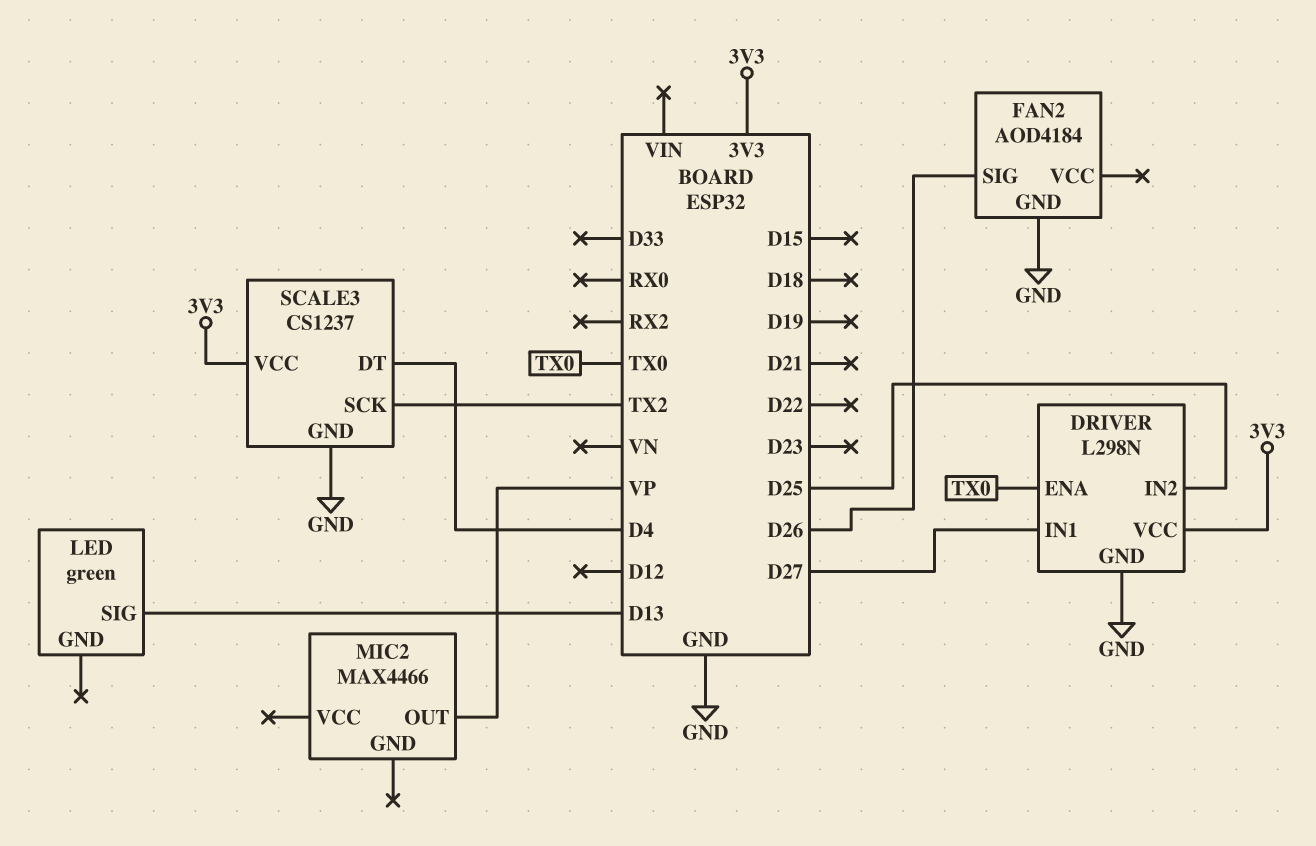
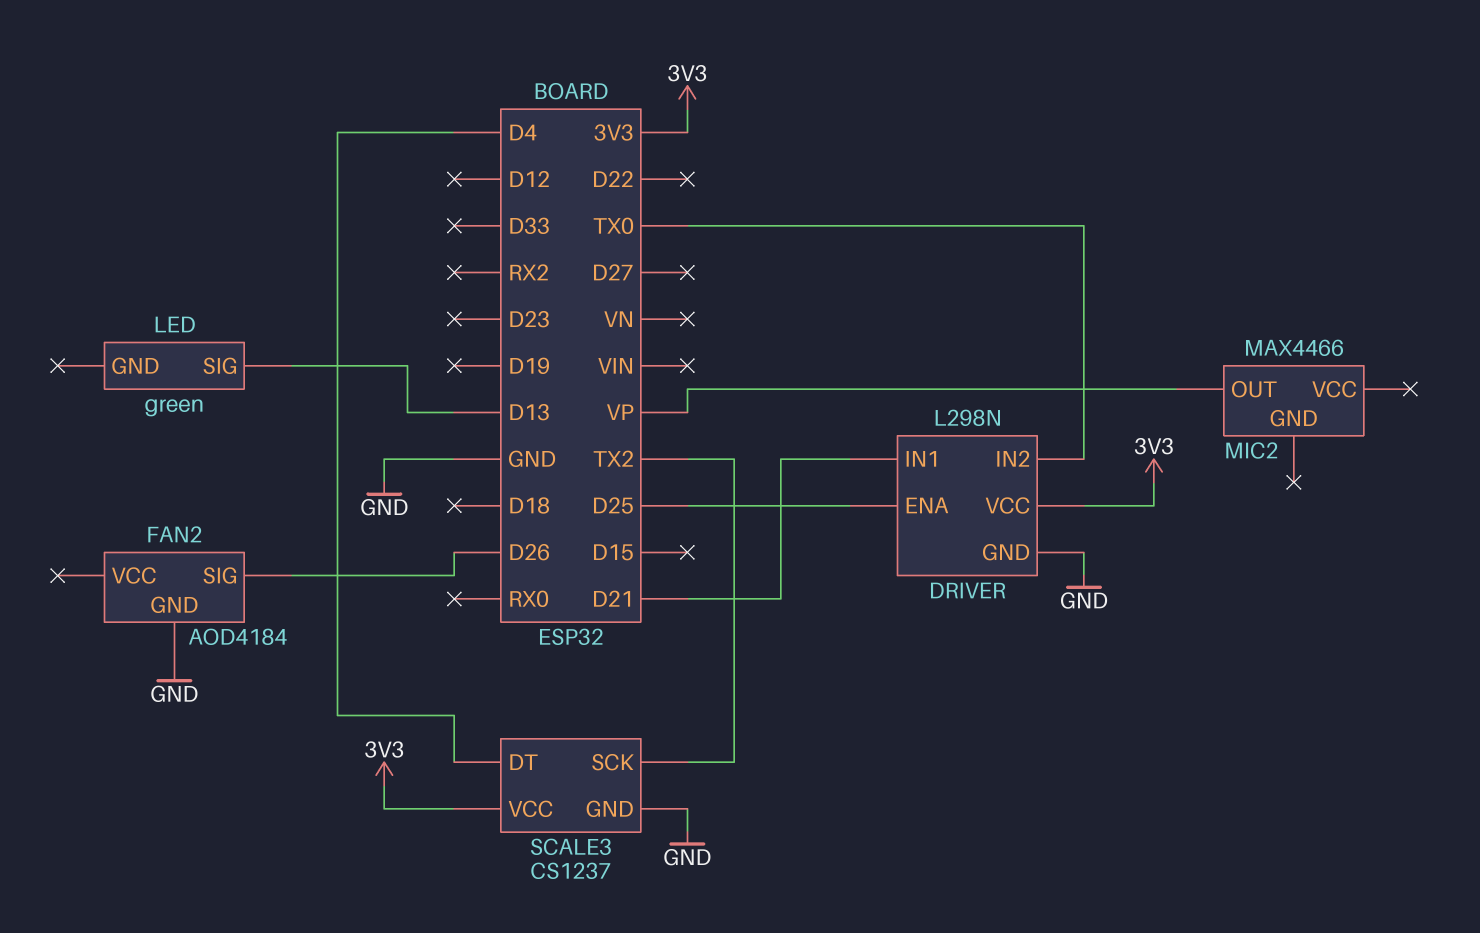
DRIVER pin ENA: TX0 -> D25
DRIVER pin IN1: D27 -> D21
DRIVER pin IN2: D25 -> TX0

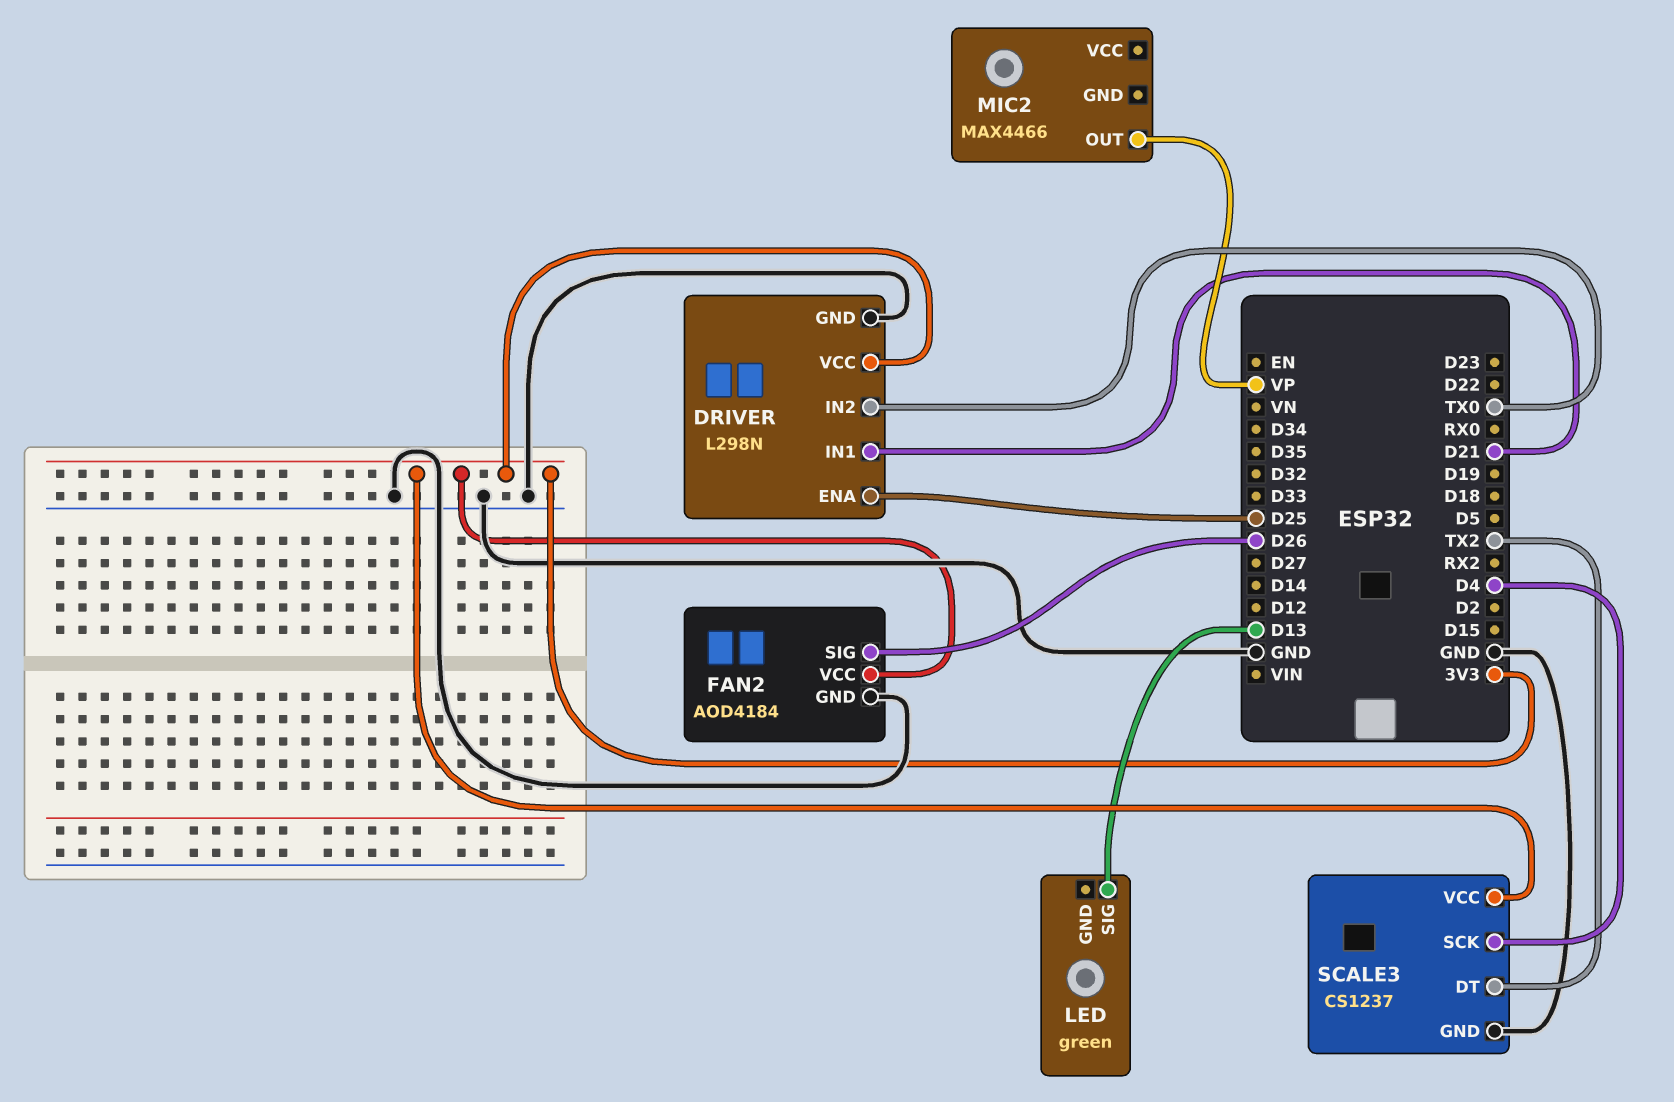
FAN2 pin VCC: none -> 3V3
SCALE3 pin DT: D4 -> TX2
SCALE3 pin SCK: TX2 -> D4

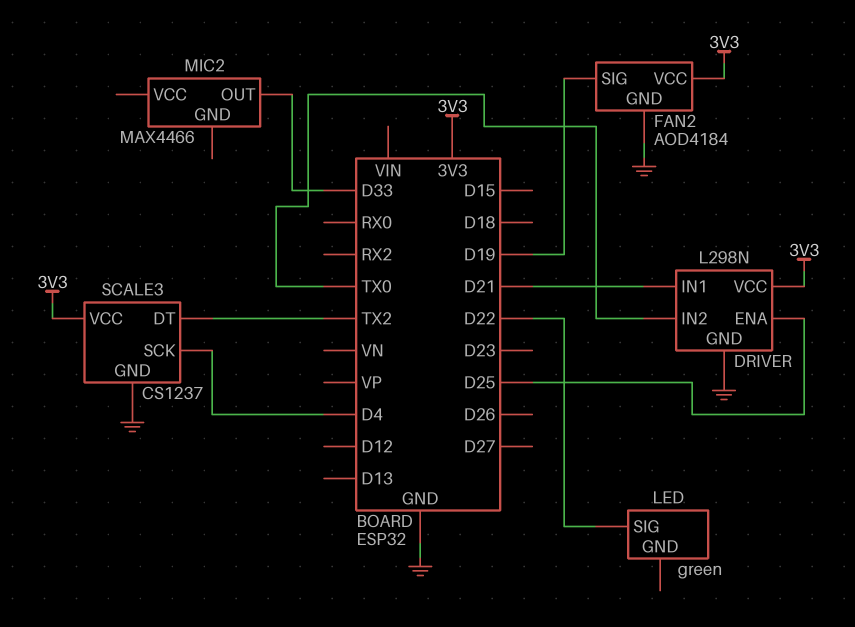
FAN2 pin SIG: D26 -> D19
LED pin SIG: D13 -> D22
MIC2 pin OUT: VP -> D33

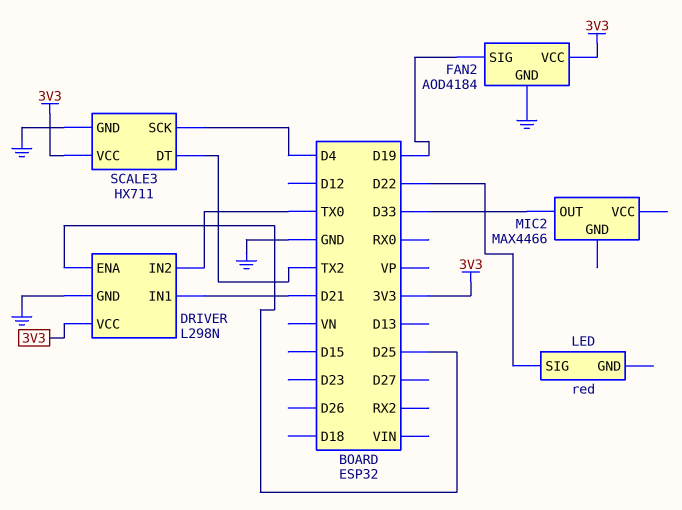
LED: green -> red
SCALE3: CS1237 -> HX711

